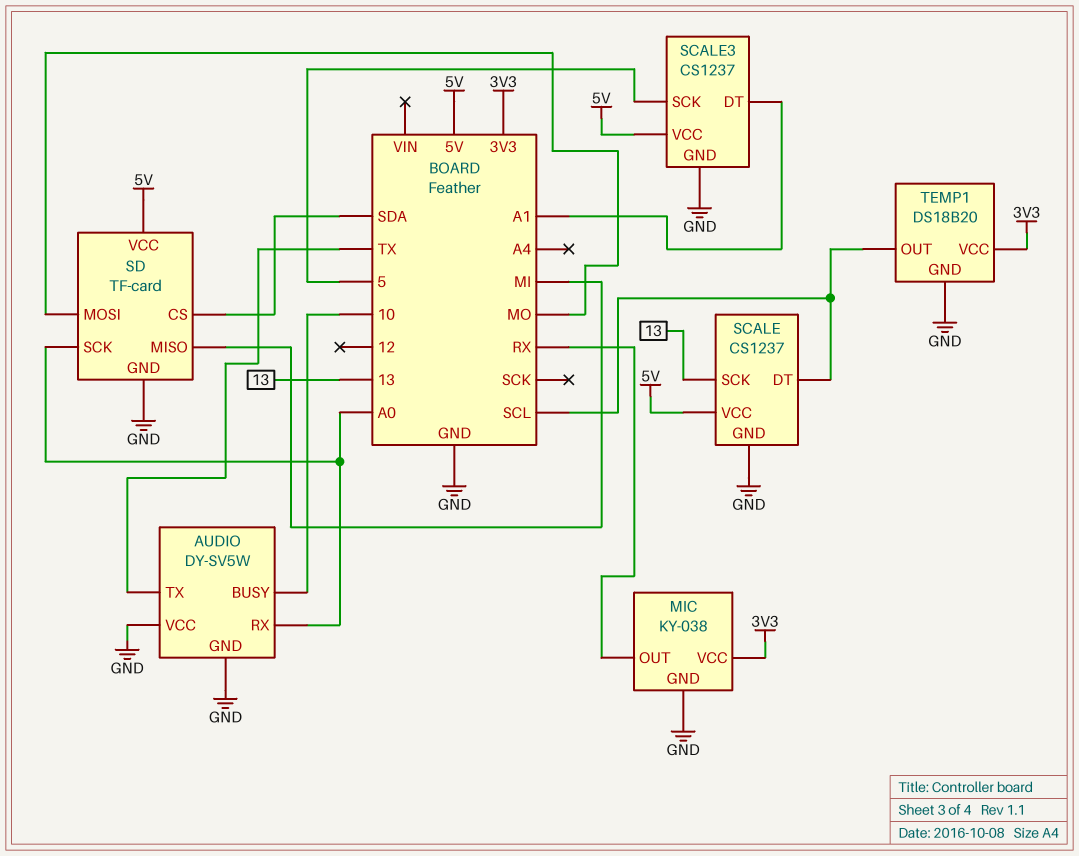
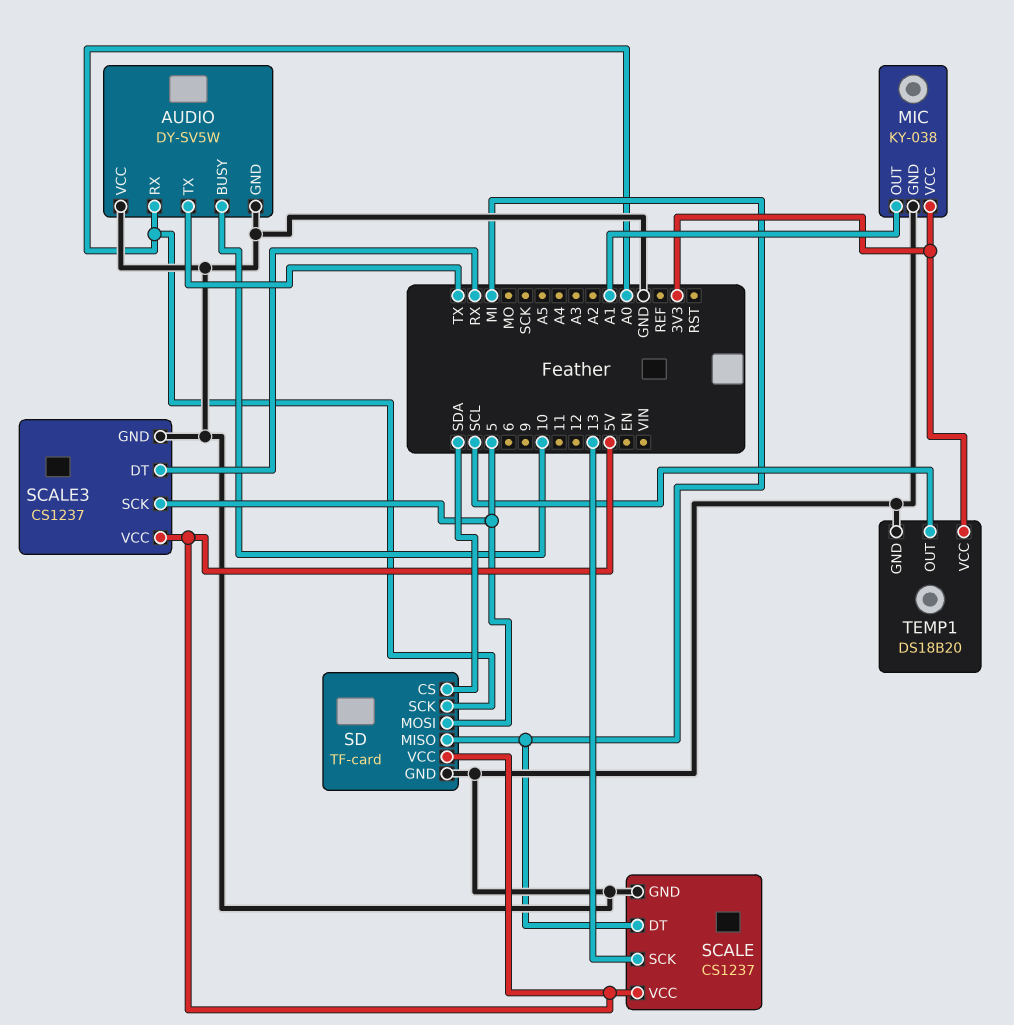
MIC pin OUT: RX -> A1
SCALE pin DT: SCL -> MI
SCALE3 pin DT: A1 -> RX
SD pin MOSI: MO -> 5

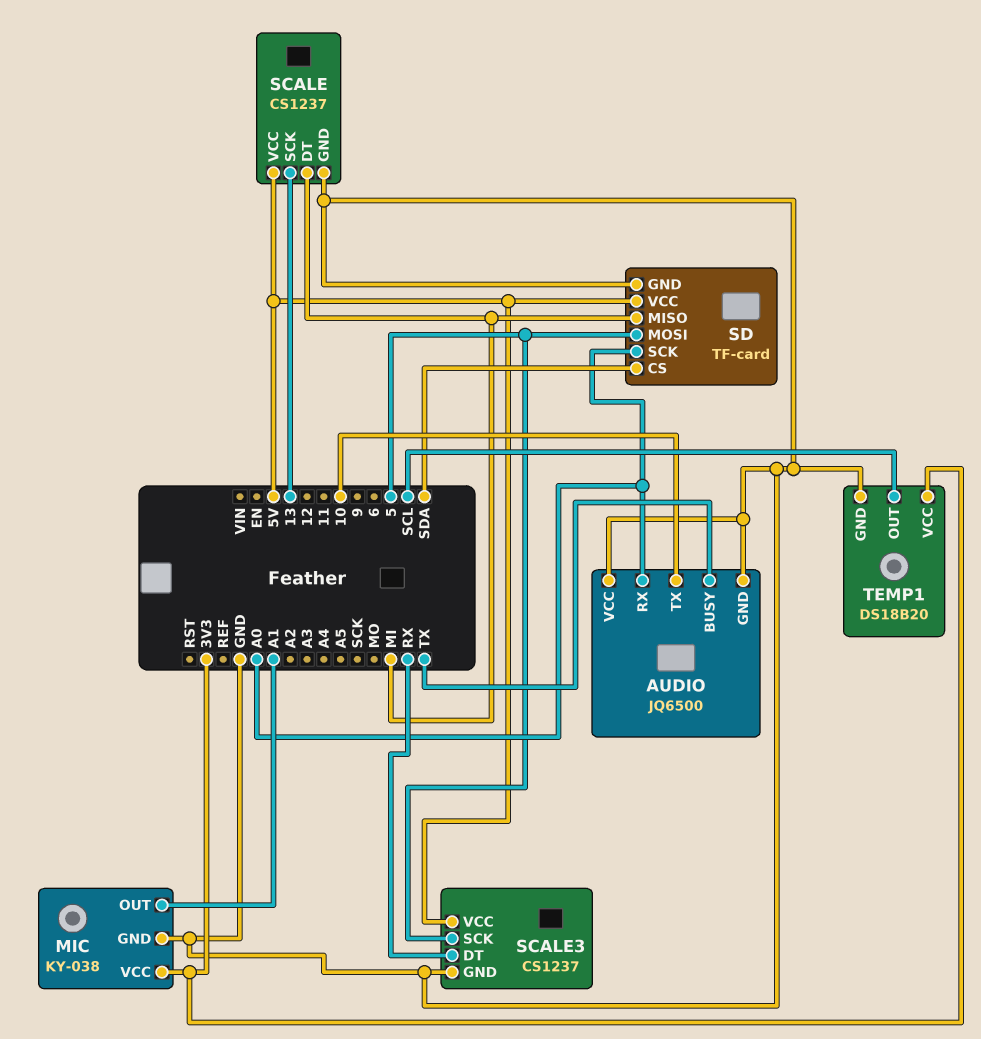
AUDIO: DY-SV5W -> JQ6500
AUDIO pin BUSY: 10 -> TX
AUDIO pin TX: TX -> 10

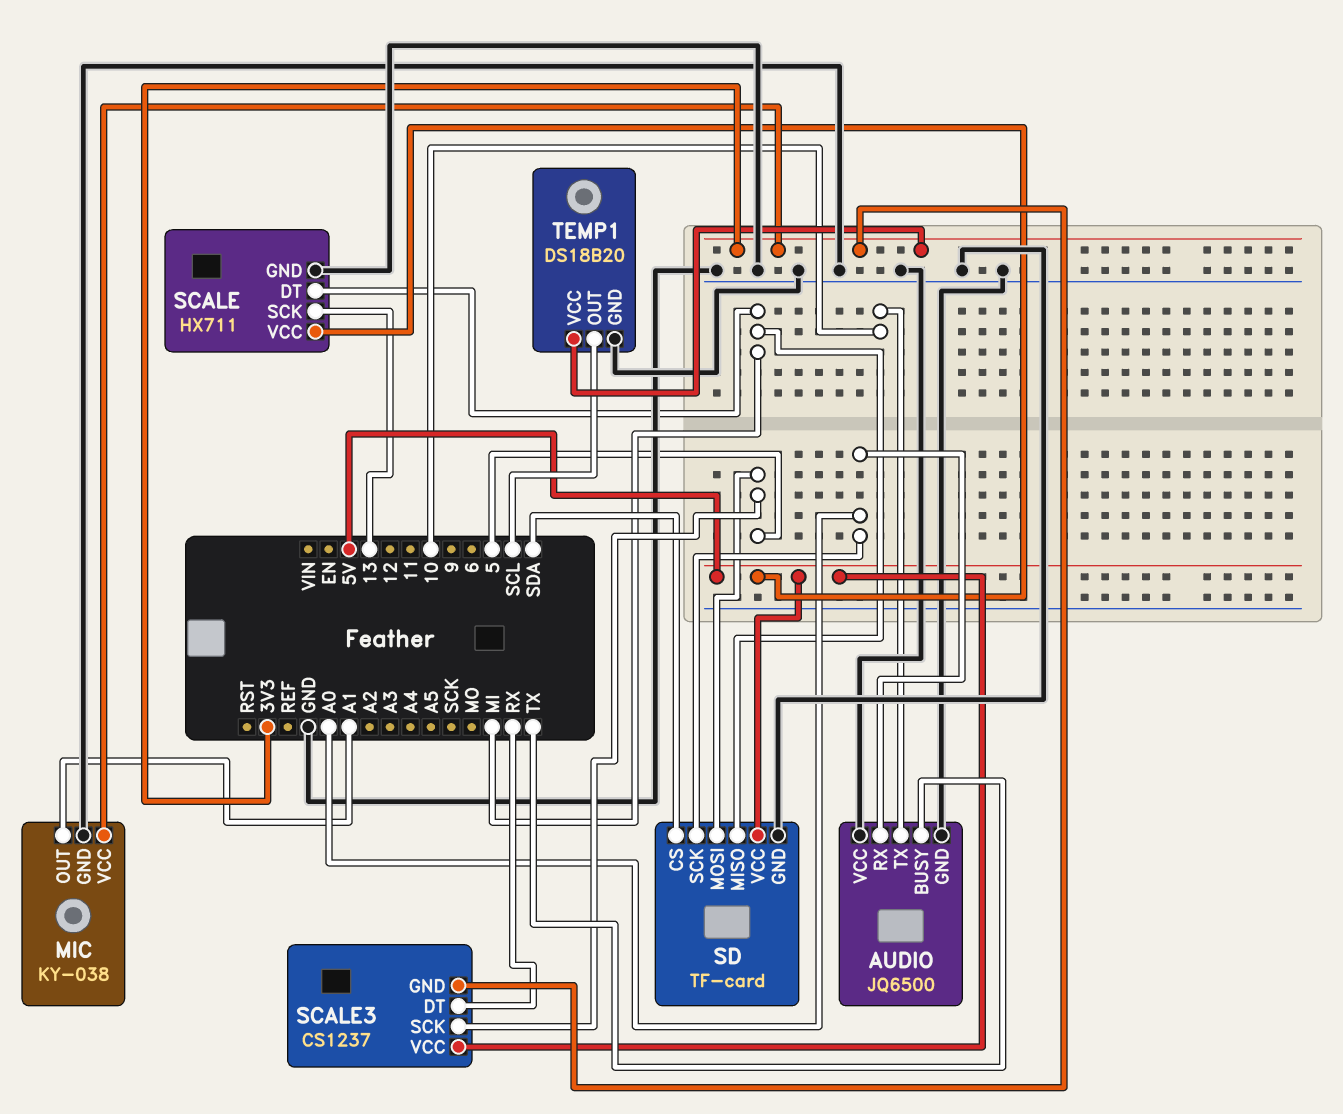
SCALE: CS1237 -> HX711
SCALE3 pin GND: GND -> 3V3

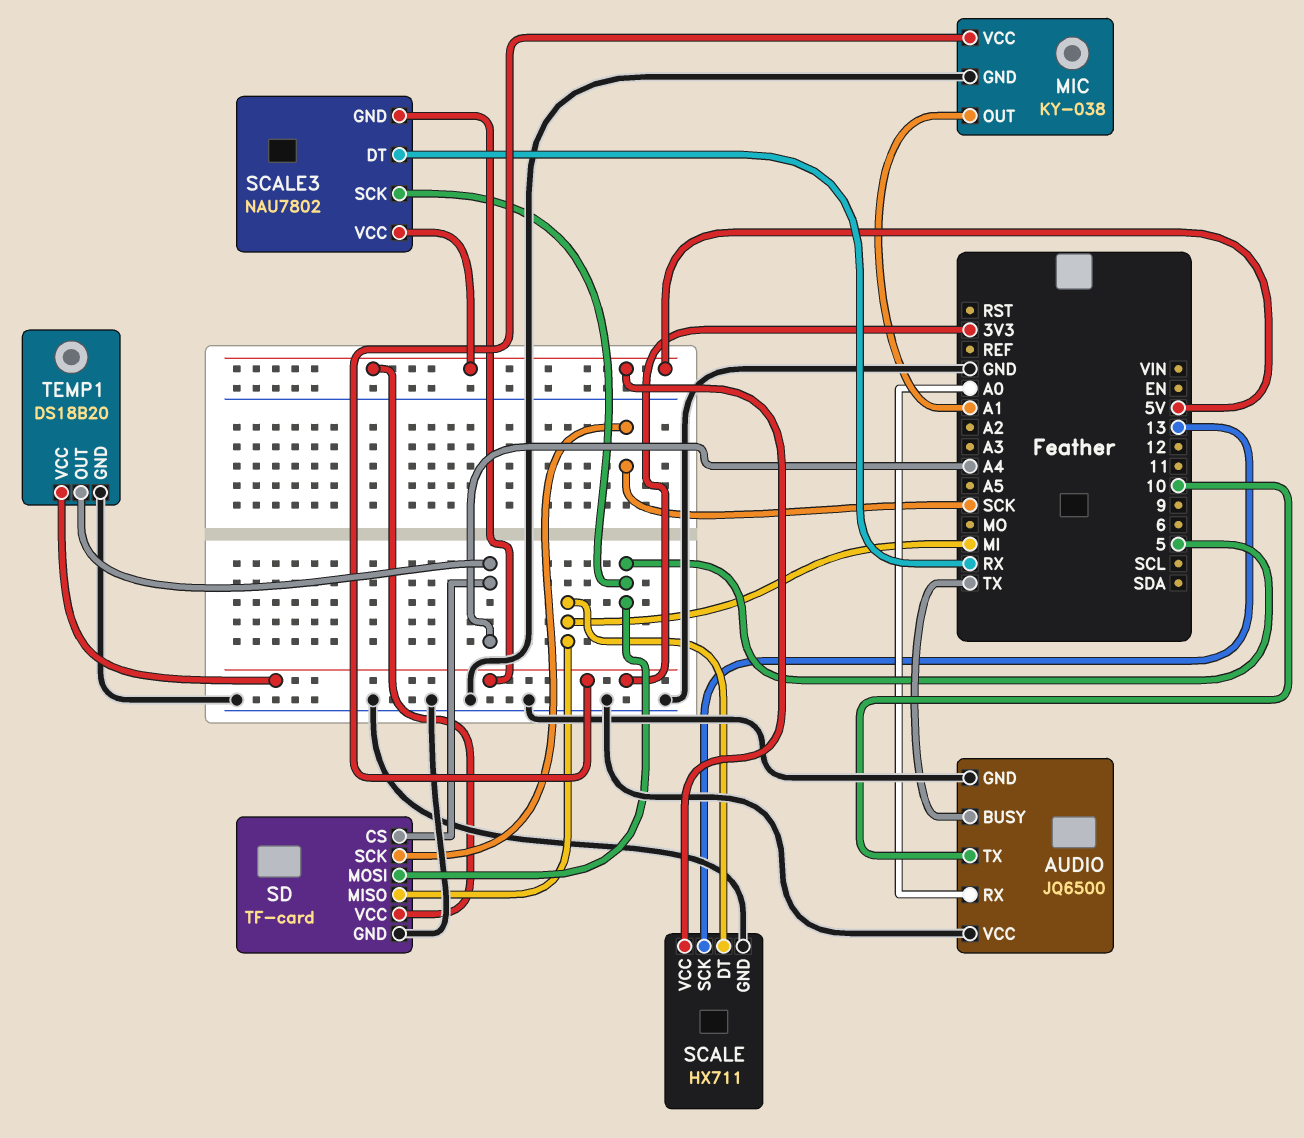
SCALE3: CS1237 -> NAU7802
SD pin CS: SDA -> A4
SD pin SCK: A0 -> SCK
TEMP1 pin OUT: SCL -> A4

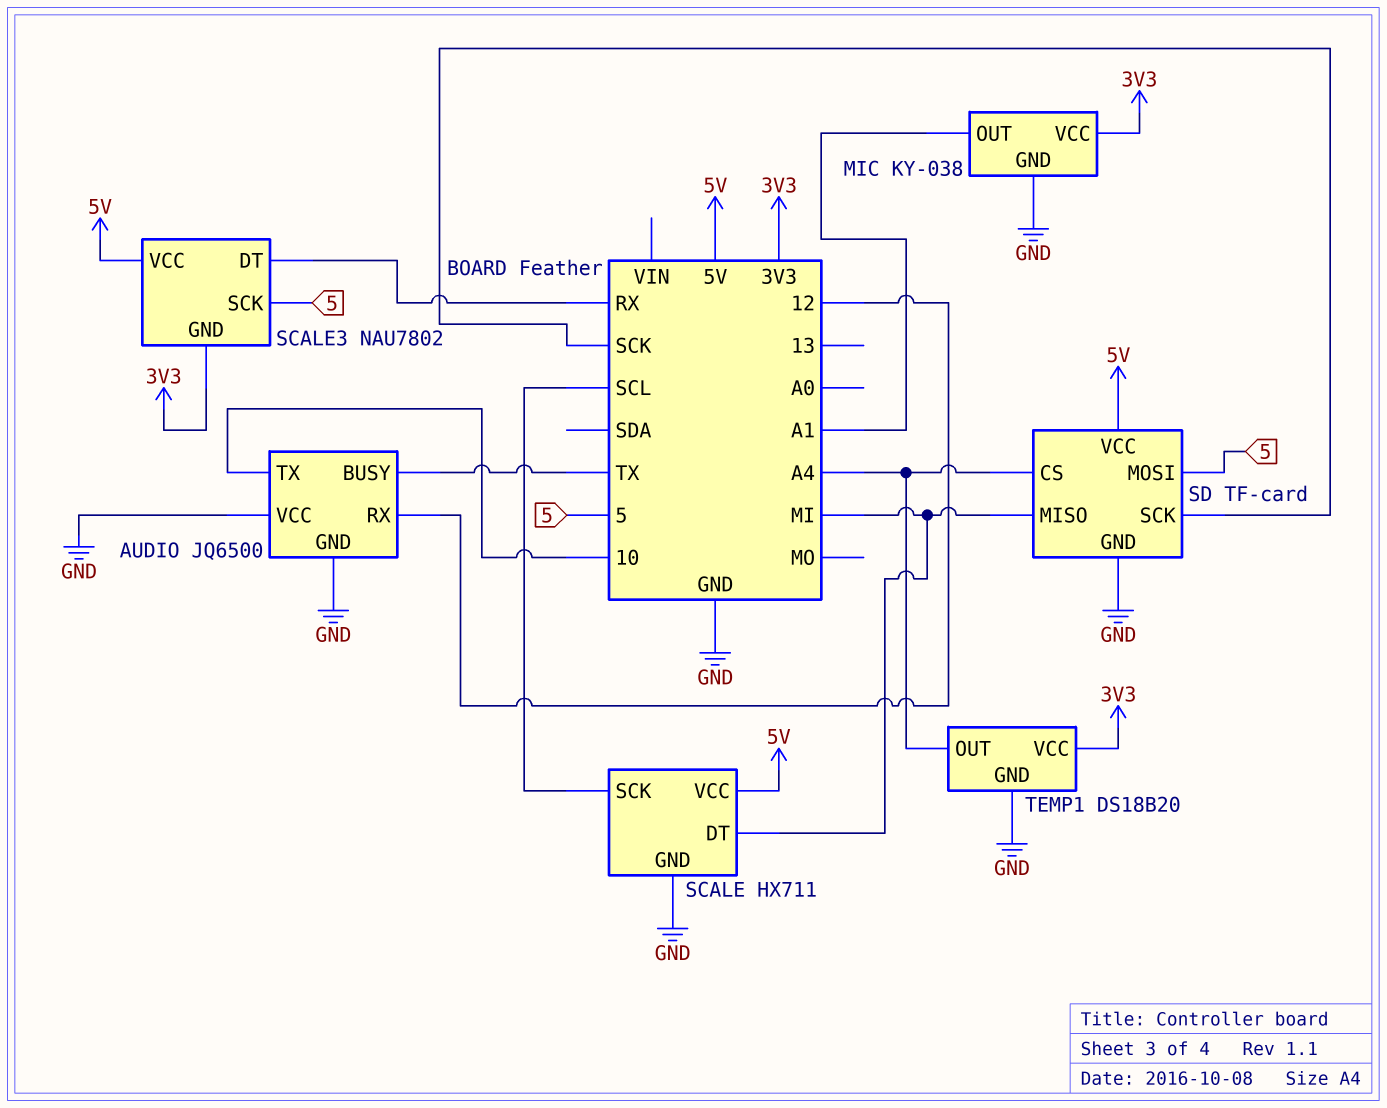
AUDIO pin RX: A0 -> 12
SCALE pin SCK: 13 -> SCL

